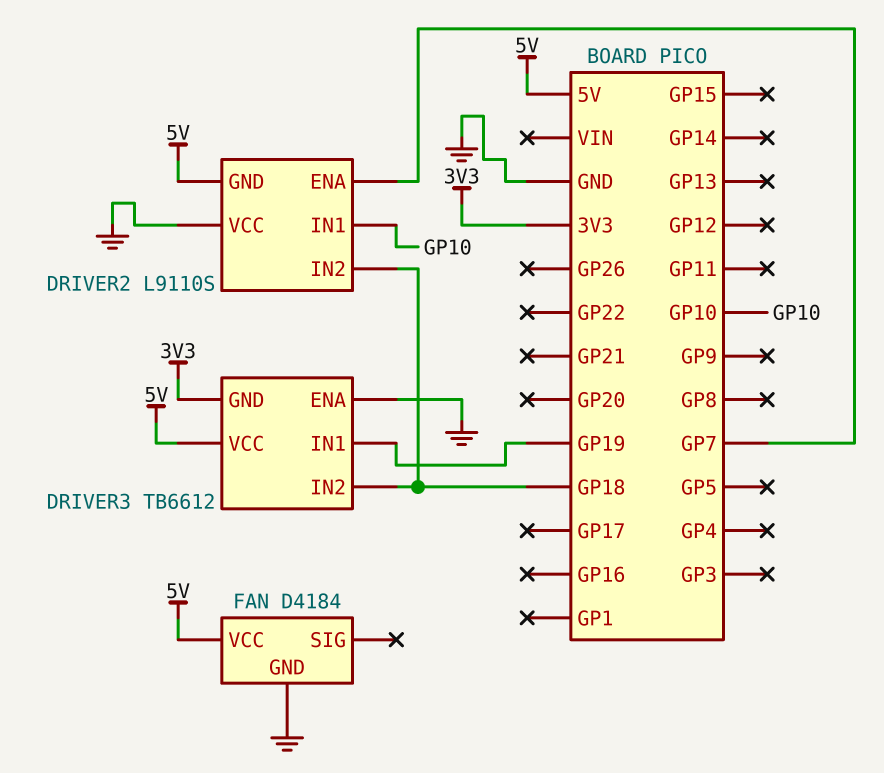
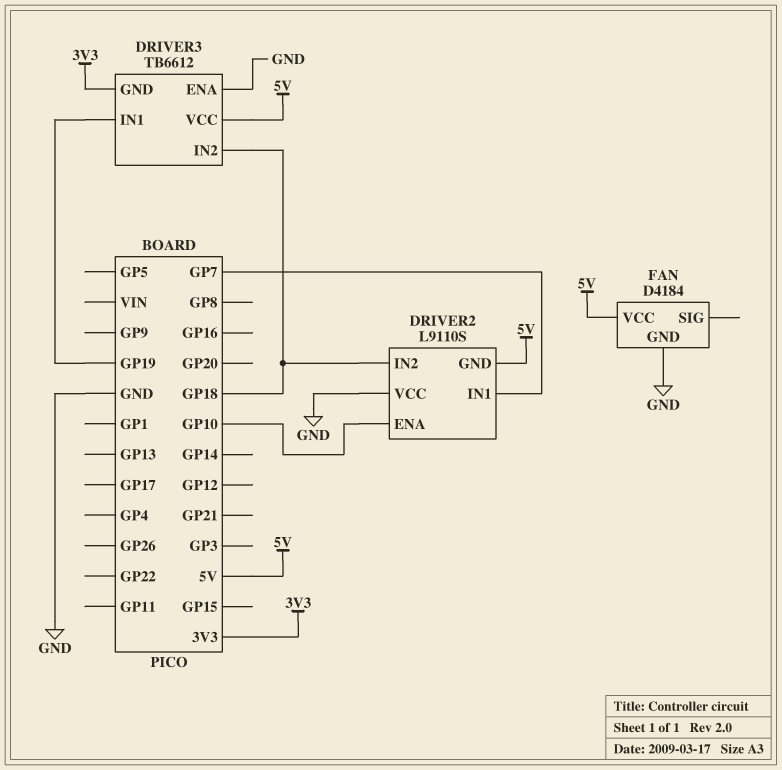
DRIVER2 pin ENA: GP7 -> GP10
DRIVER2 pin IN1: GP10 -> GP7

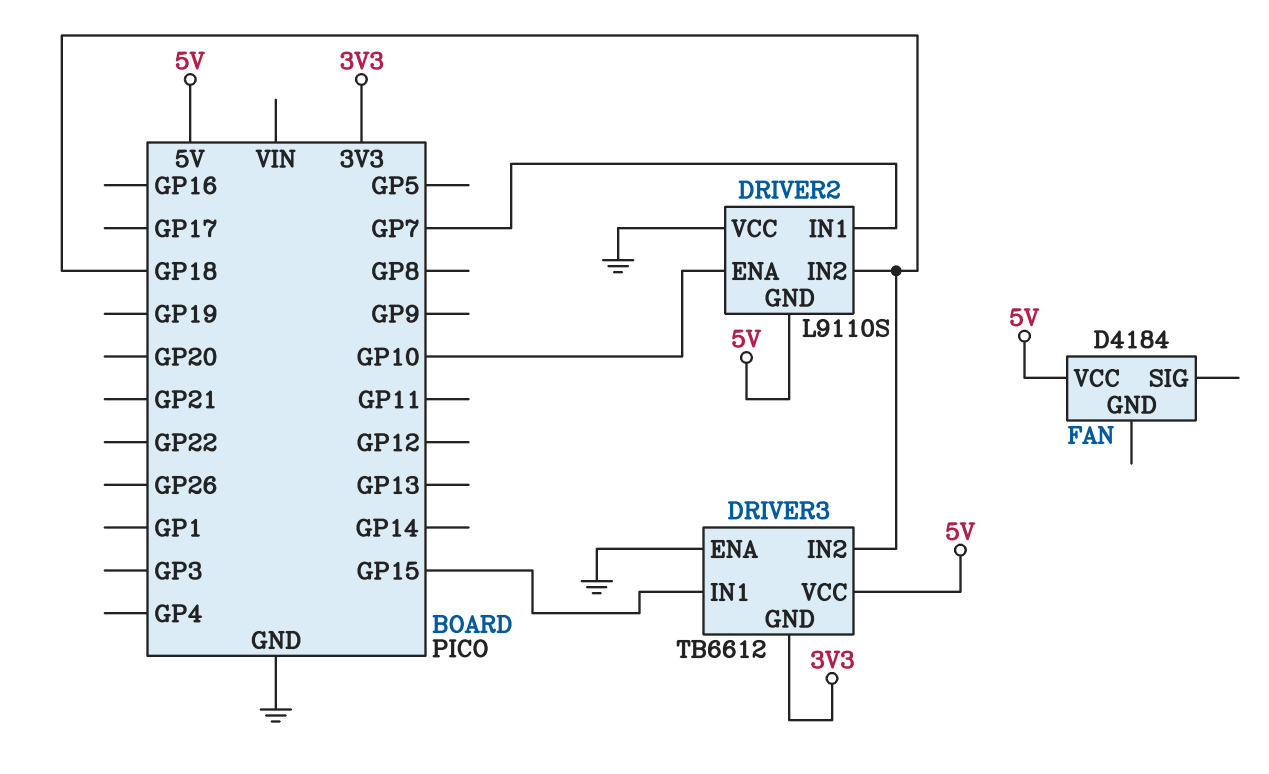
DRIVER3 pin IN1: GP19 -> GP15
FAN pin GND: GND -> none

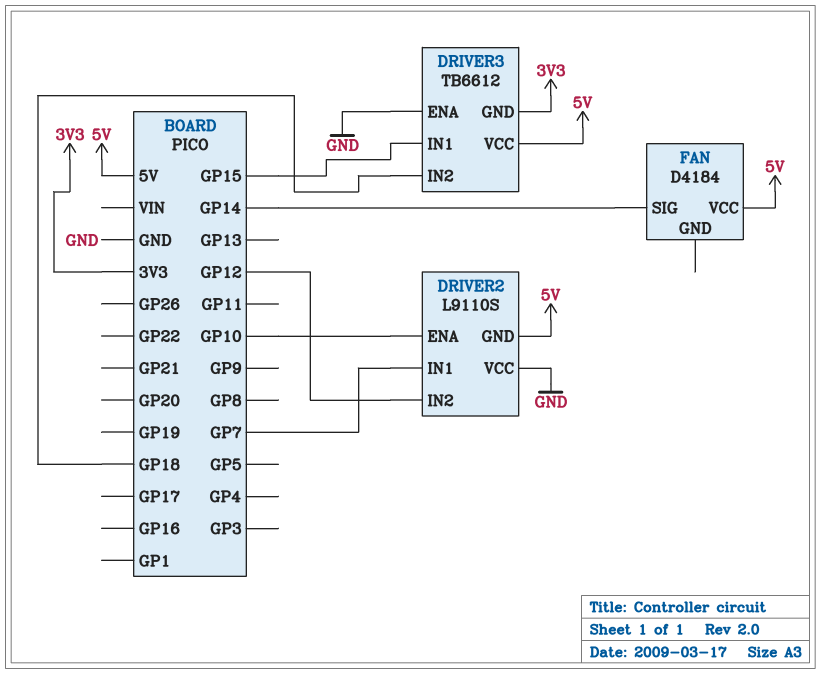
DRIVER2 pin IN2: GP18 -> GP12
FAN pin SIG: none -> GP14

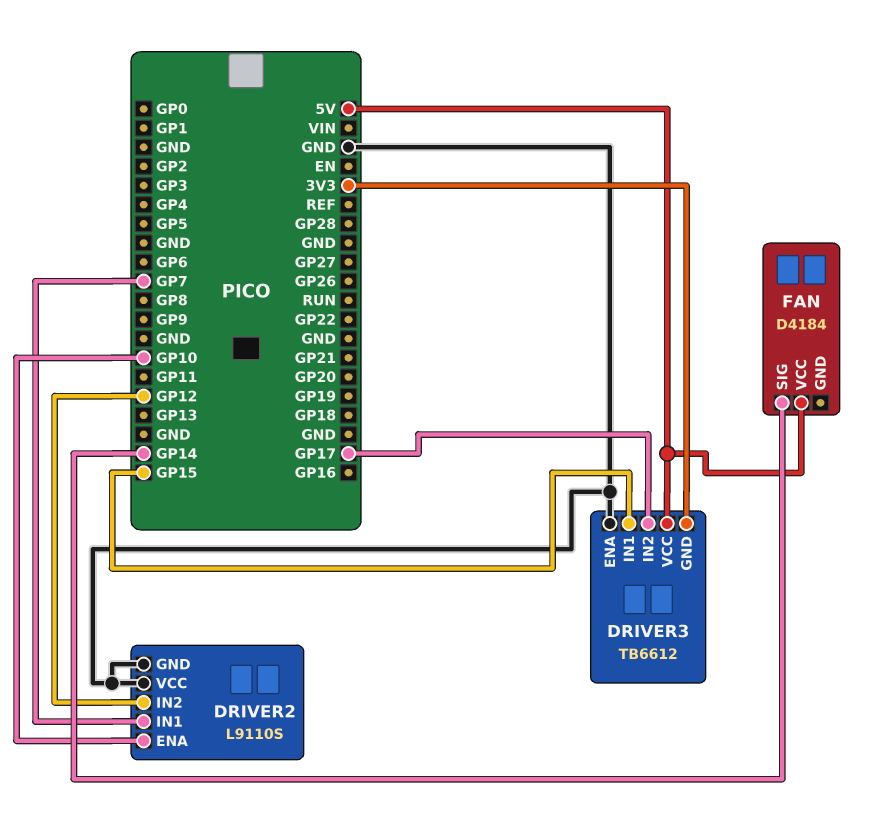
DRIVER2 pin GND: 5V -> GND
DRIVER3 pin IN2: GP18 -> GP17

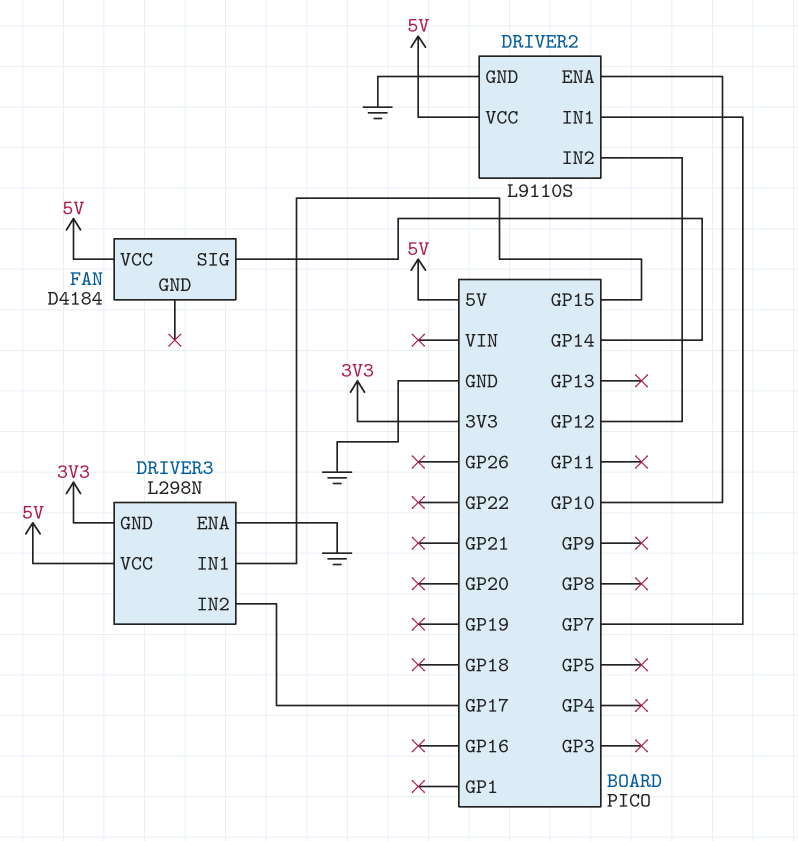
DRIVER2 pin VCC: GND -> 5V
DRIVER3: TB6612 -> L298N

